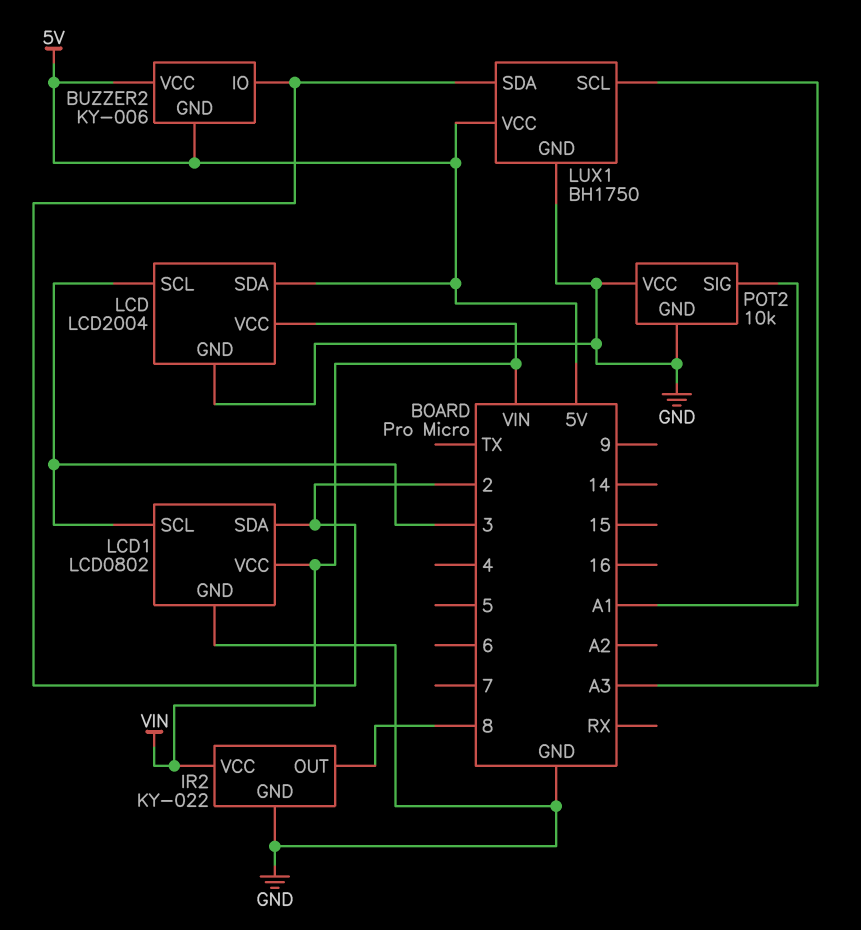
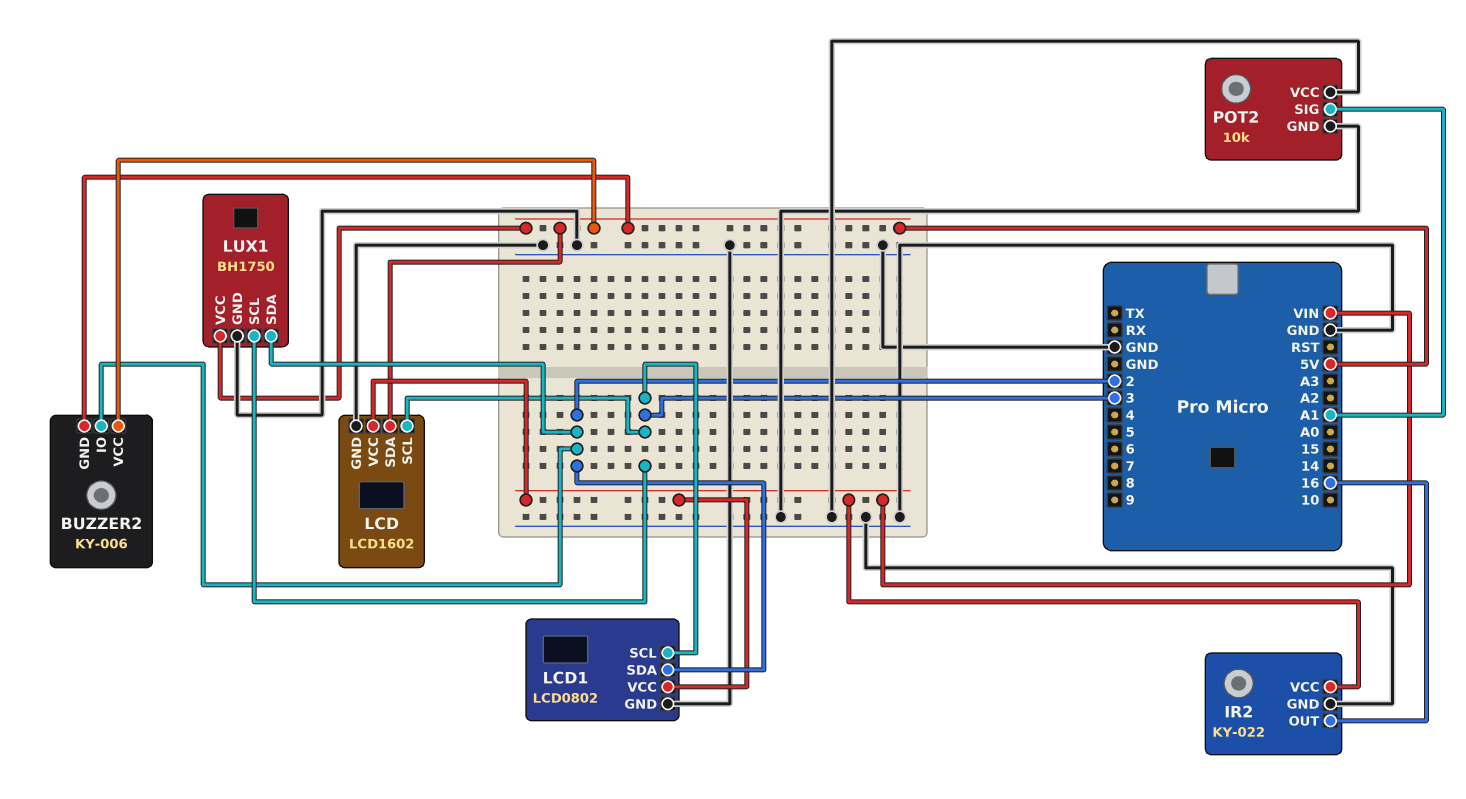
IR2 pin OUT: 8 -> 16
LCD: LCD2004 -> LCD1602
LUX1 pin SCL: A3 -> 3

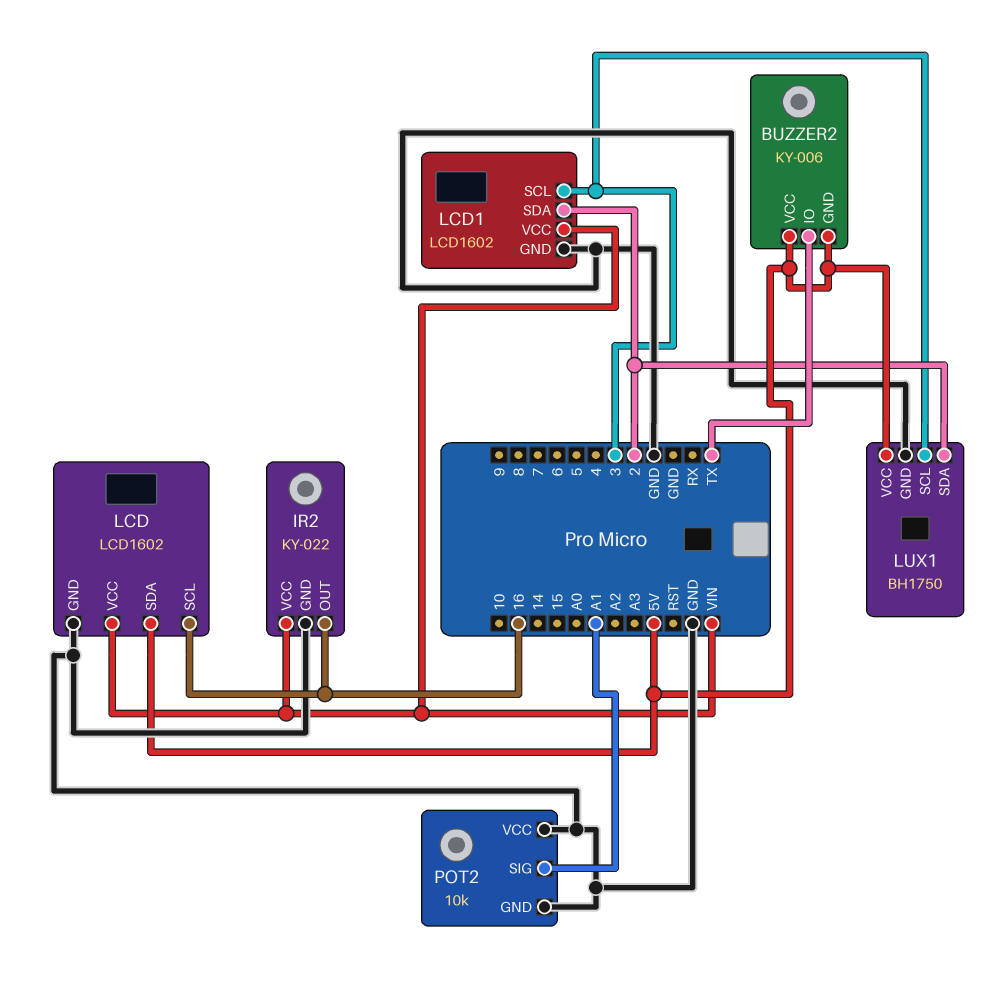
BUZZER2 pin IO: 2 -> TX
LCD pin SCL: 3 -> 16
LCD1: LCD0802 -> LCD1602

